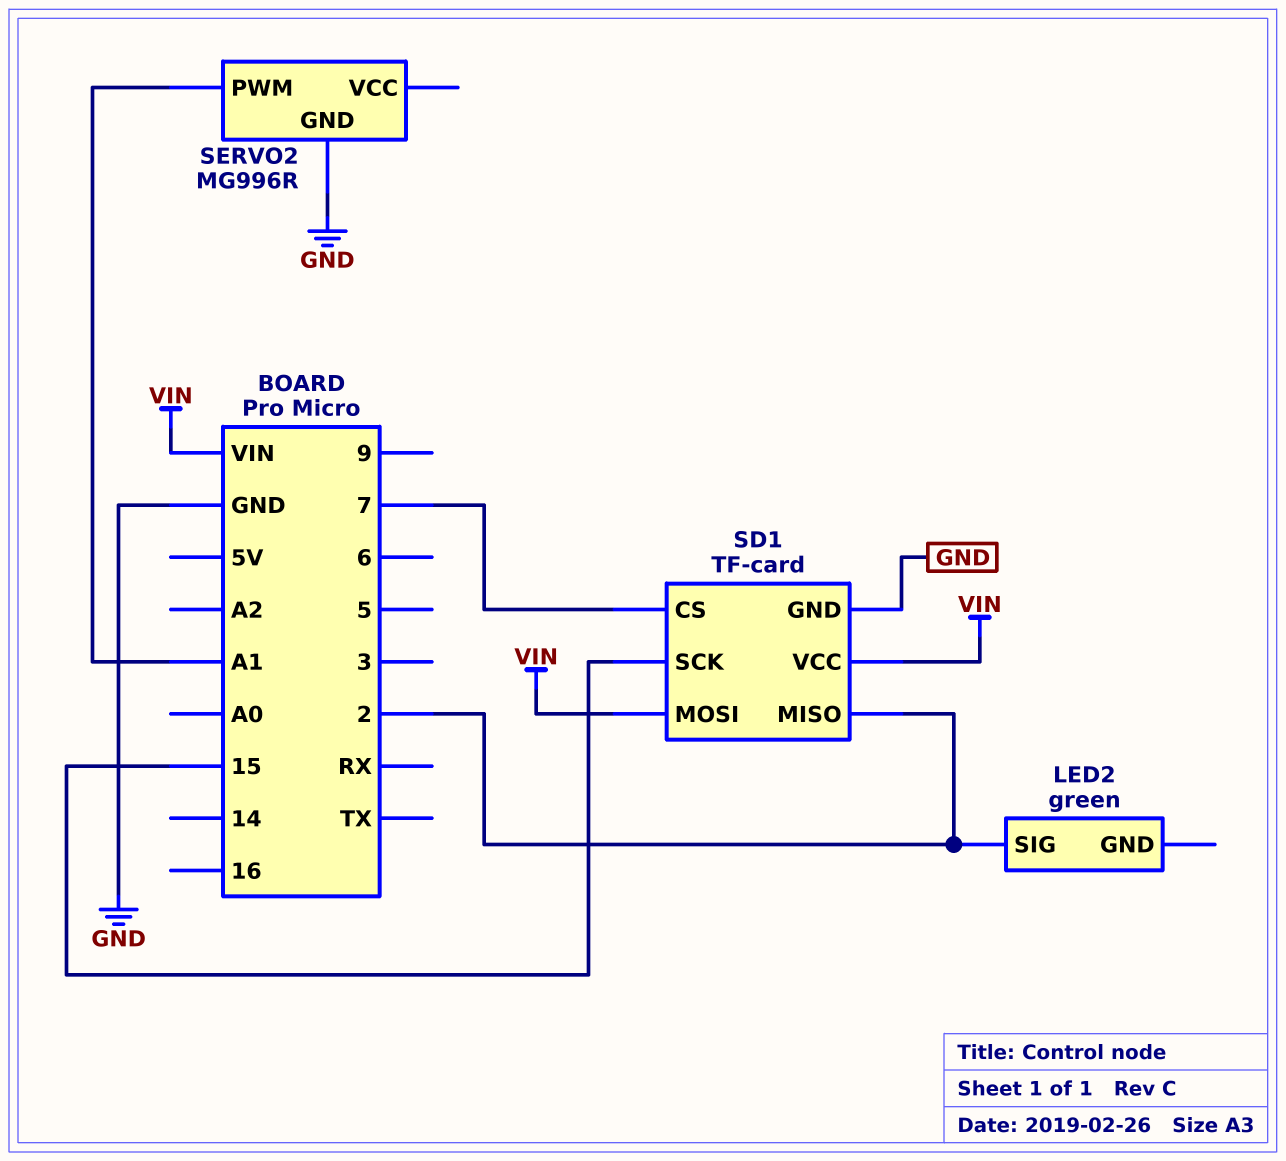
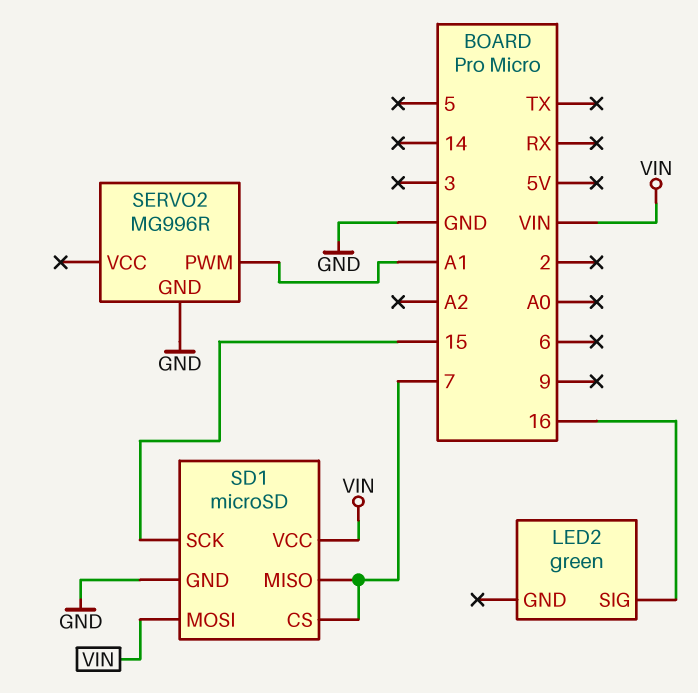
LED2 pin SIG: 2 -> 16
SD1: TF-card -> microSD
SD1 pin MISO: 2 -> 7

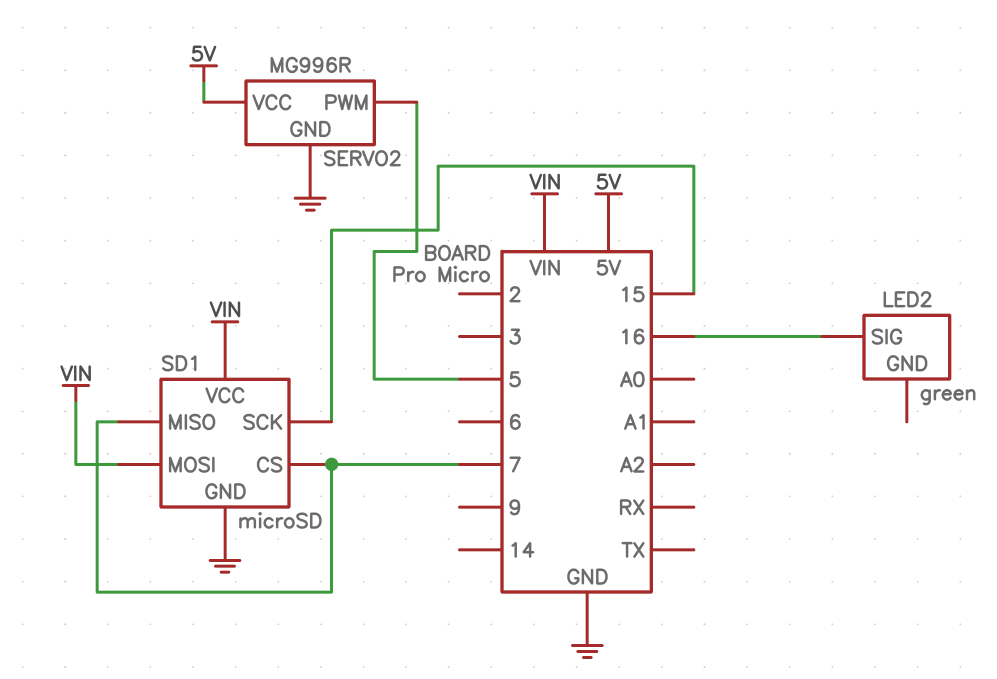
SERVO2 pin PWM: A1 -> 5
SERVO2 pin VCC: none -> 5V

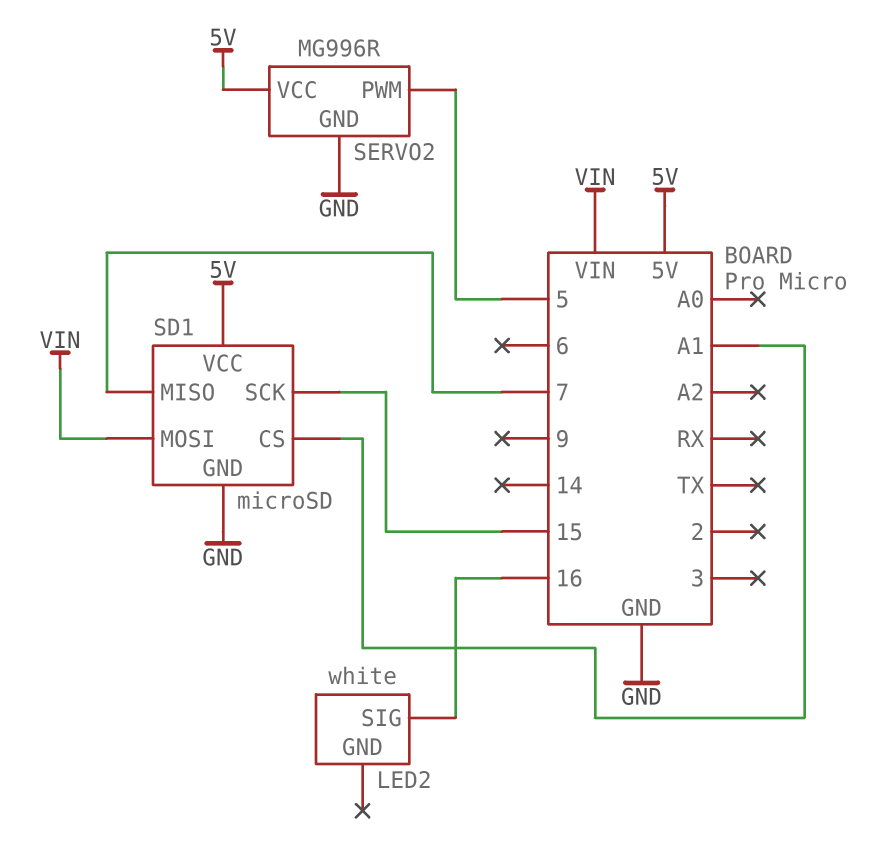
LED2: green -> white
SD1 pin CS: 7 -> A1
SD1 pin VCC: VIN -> 5V

